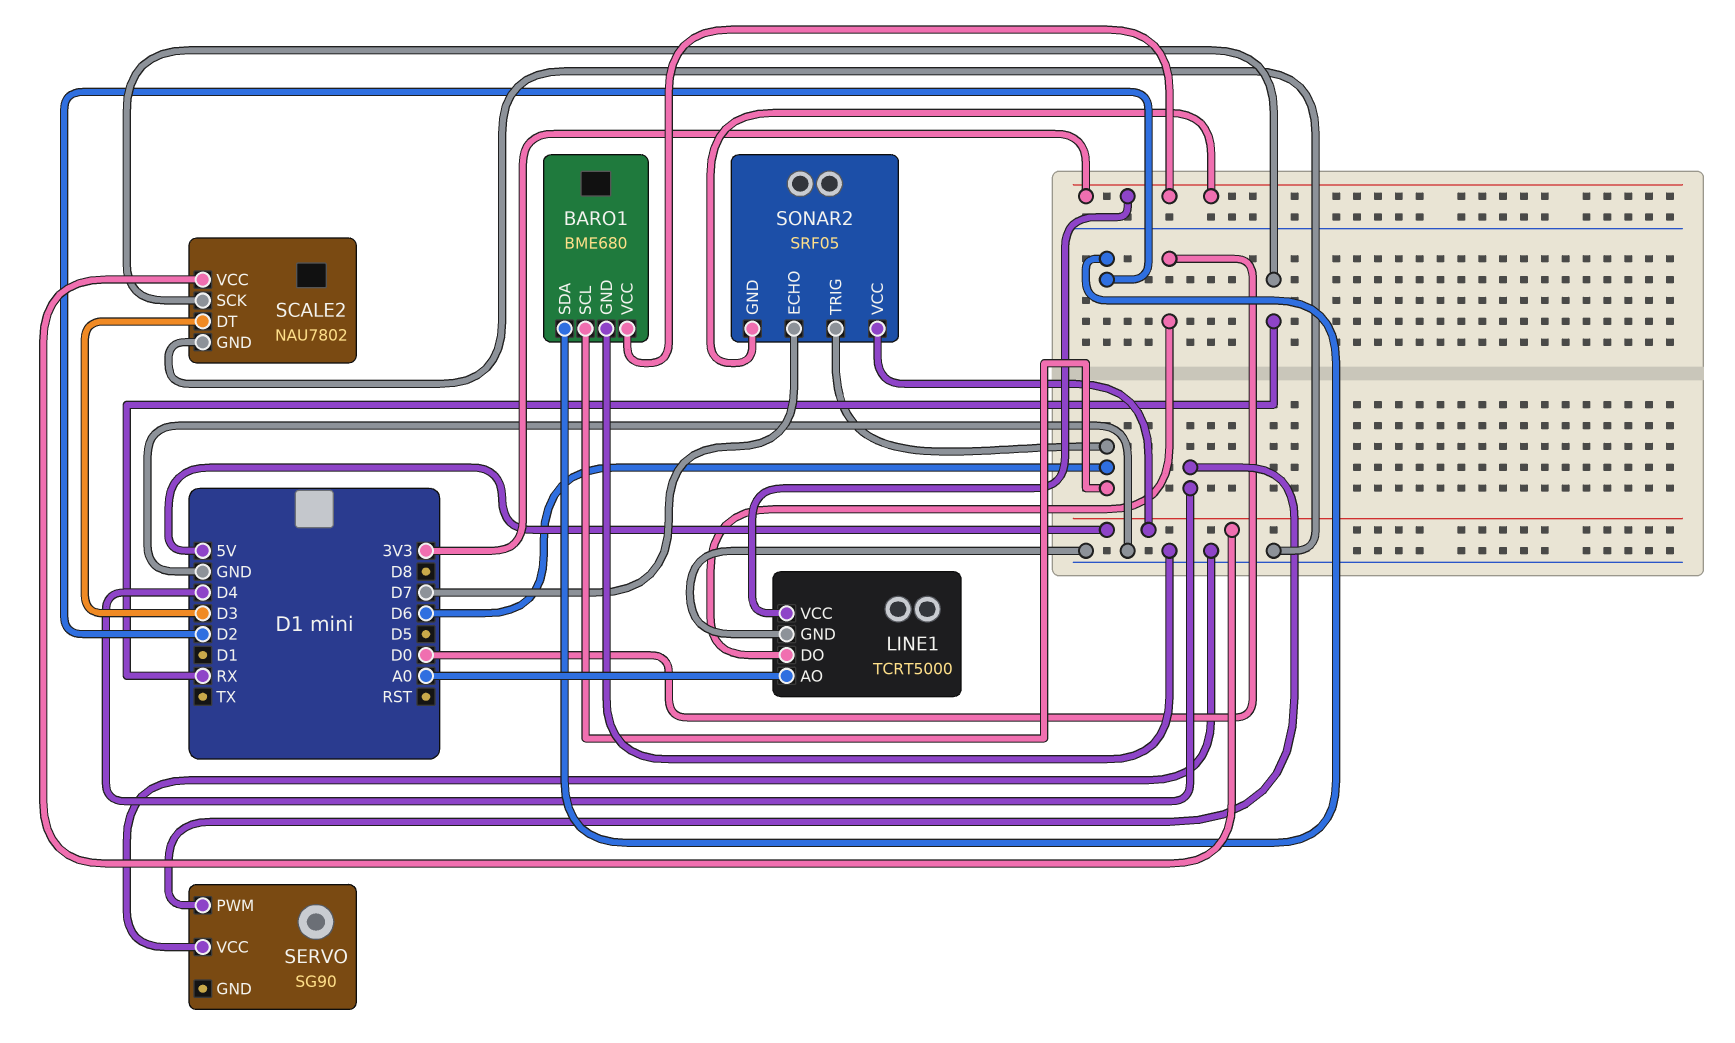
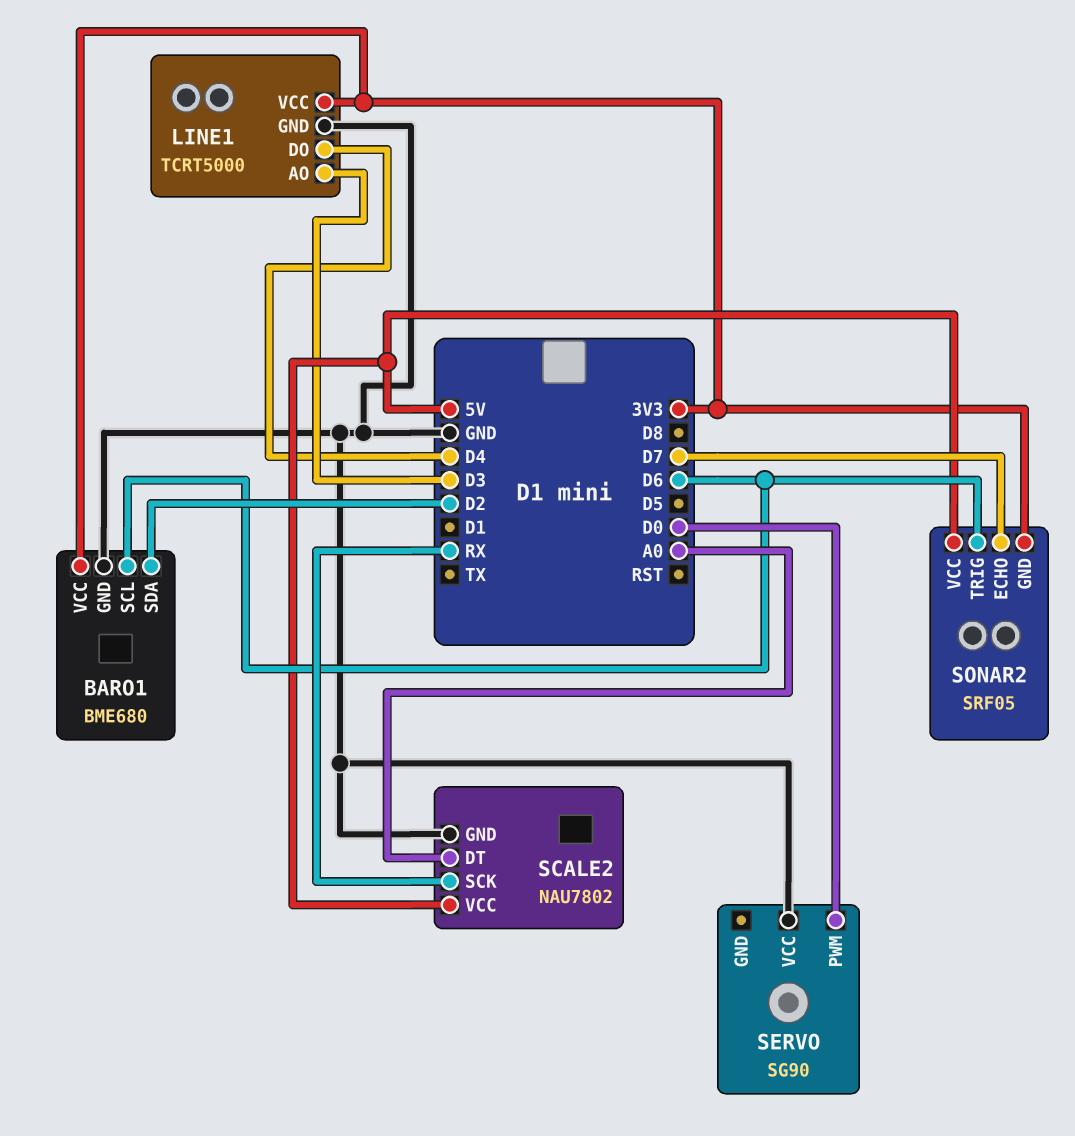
LINE1 pin AO: A0 -> D3
LINE1 pin DO: D0 -> D4
SCALE2 pin DT: D3 -> A0
SERVO pin PWM: D4 -> D0

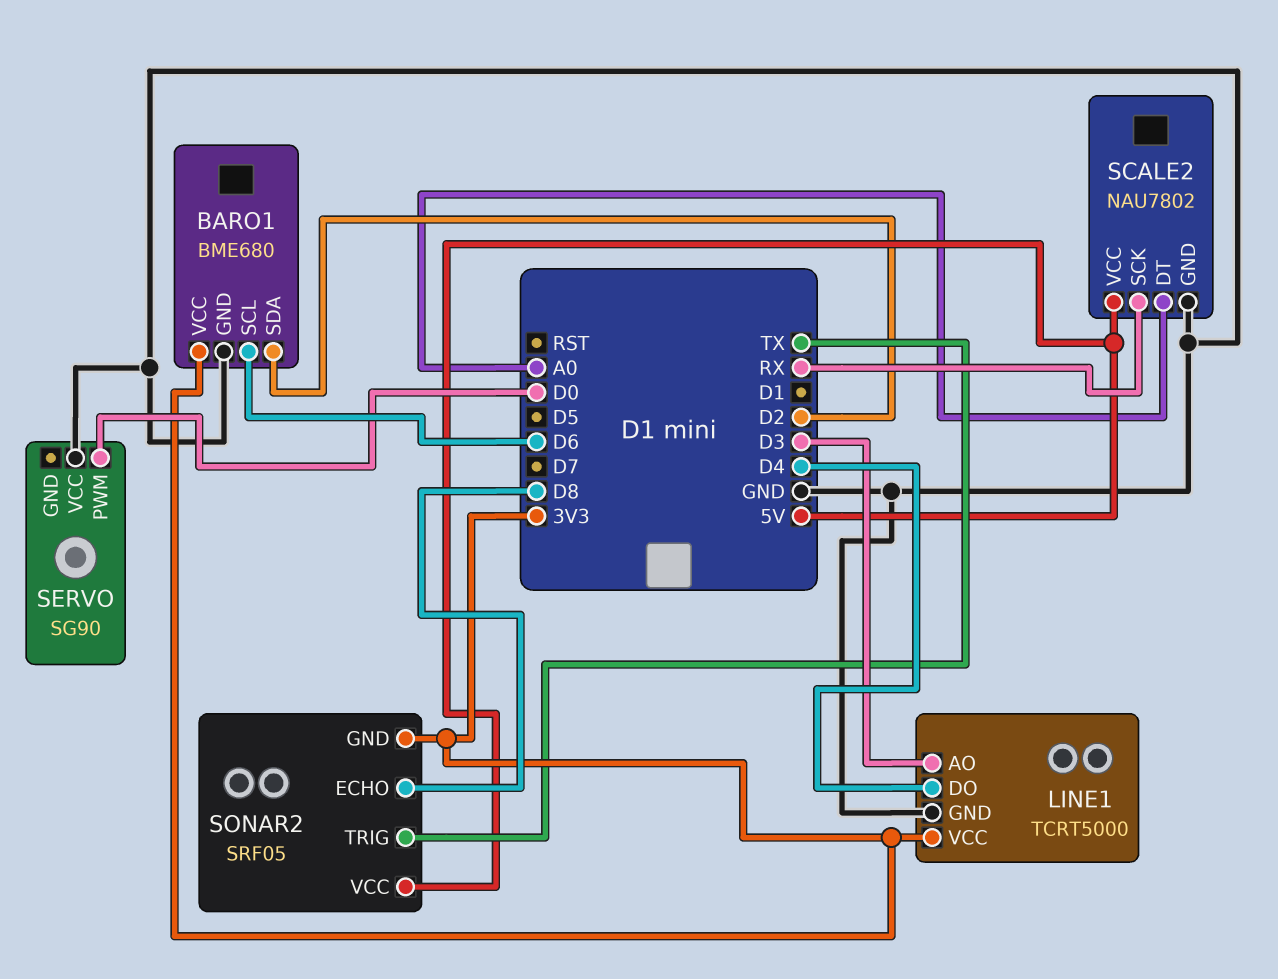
SONAR2 pin ECHO: D7 -> D8
SONAR2 pin TRIG: D6 -> TX

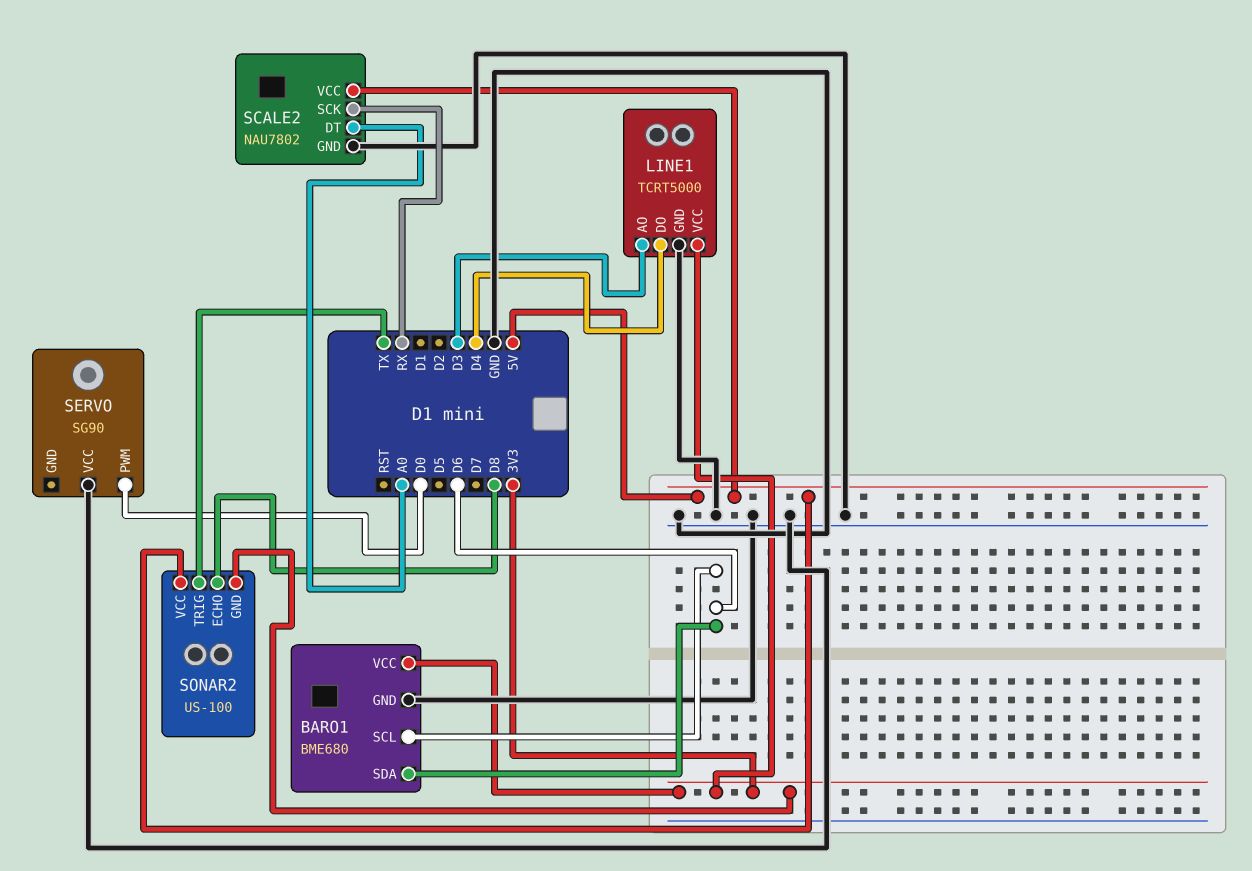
BARO1 pin SDA: D2 -> D6
SONAR2: SRF05 -> US-100

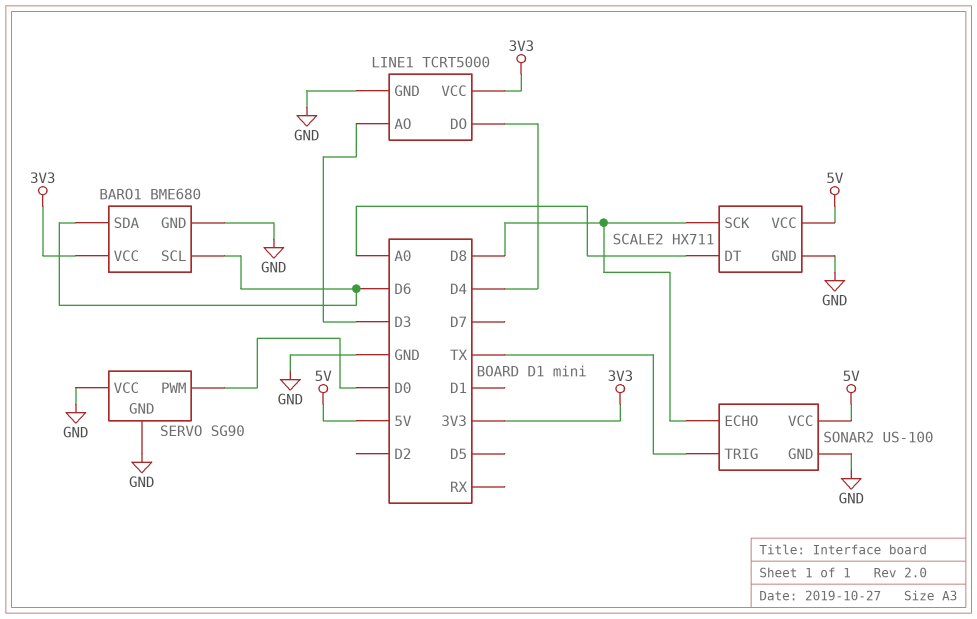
SCALE2: NAU7802 -> HX711
SCALE2 pin SCK: RX -> D8
SERVO pin GND: none -> GND
SONAR2 pin GND: 3V3 -> GND

